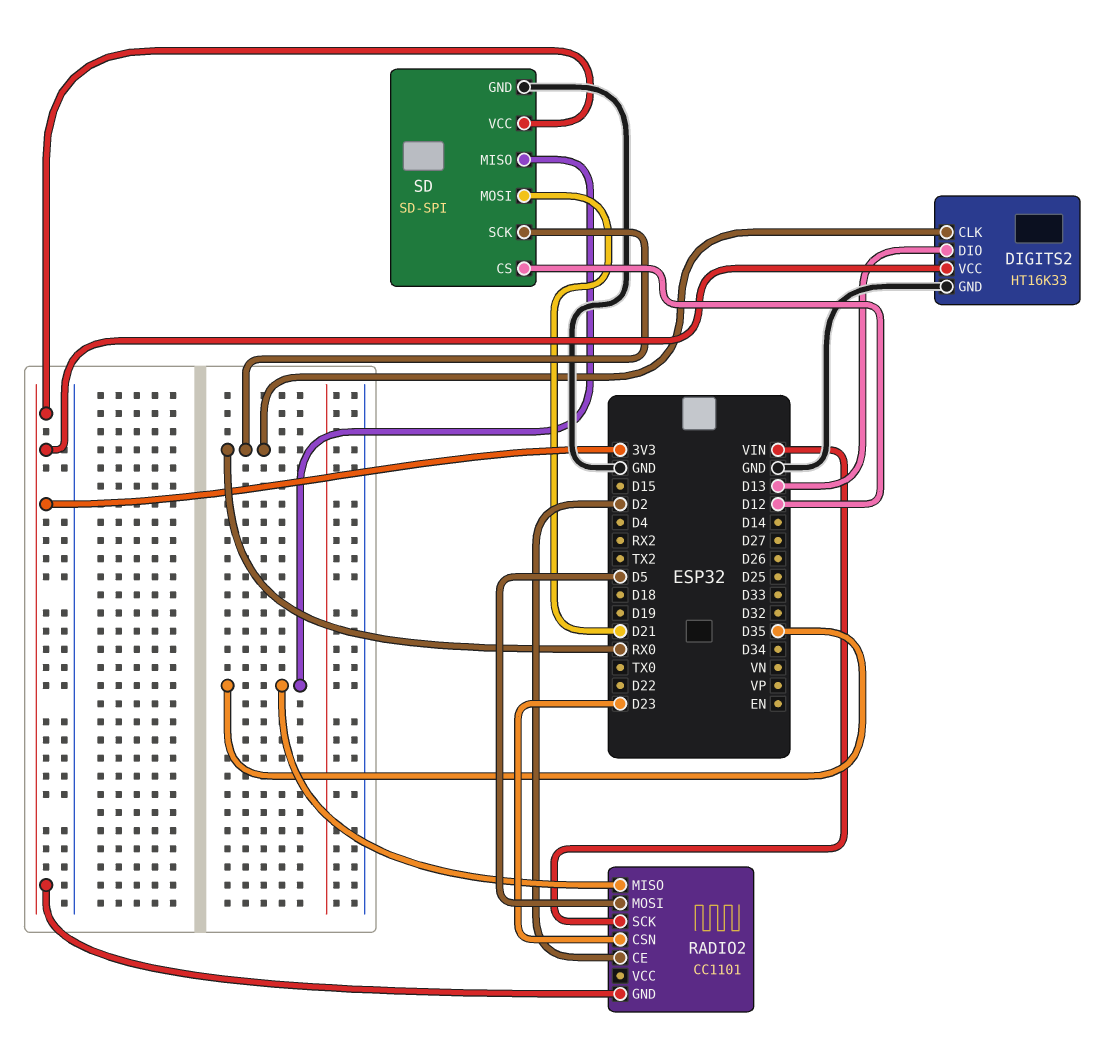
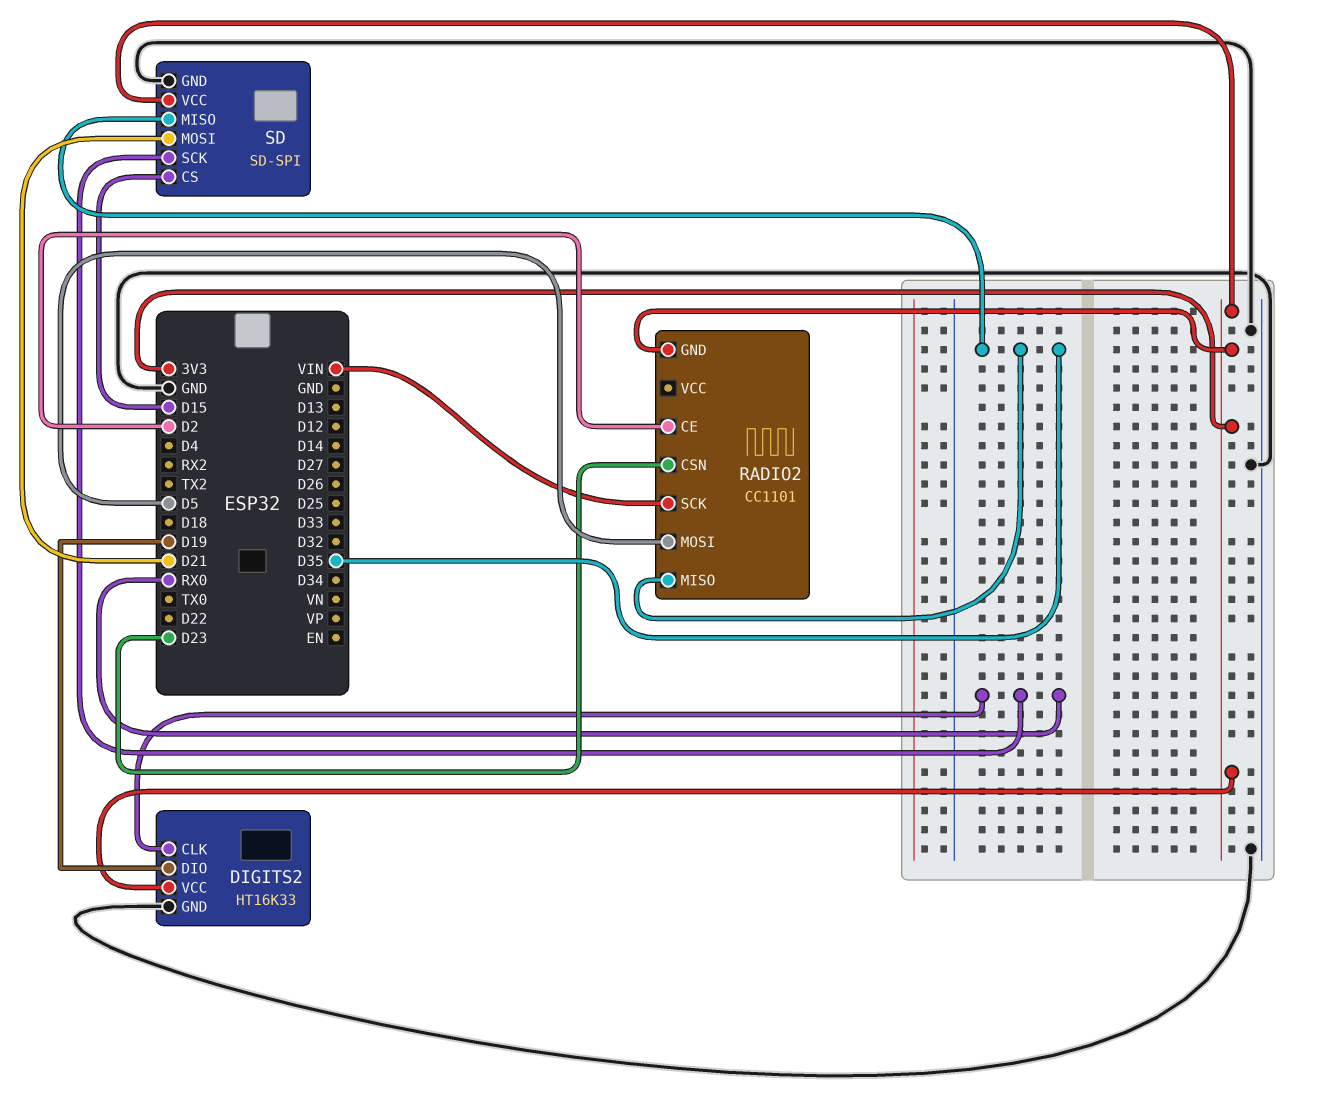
DIGITS2 pin DIO: D13 -> D19
SD pin CS: D12 -> D15

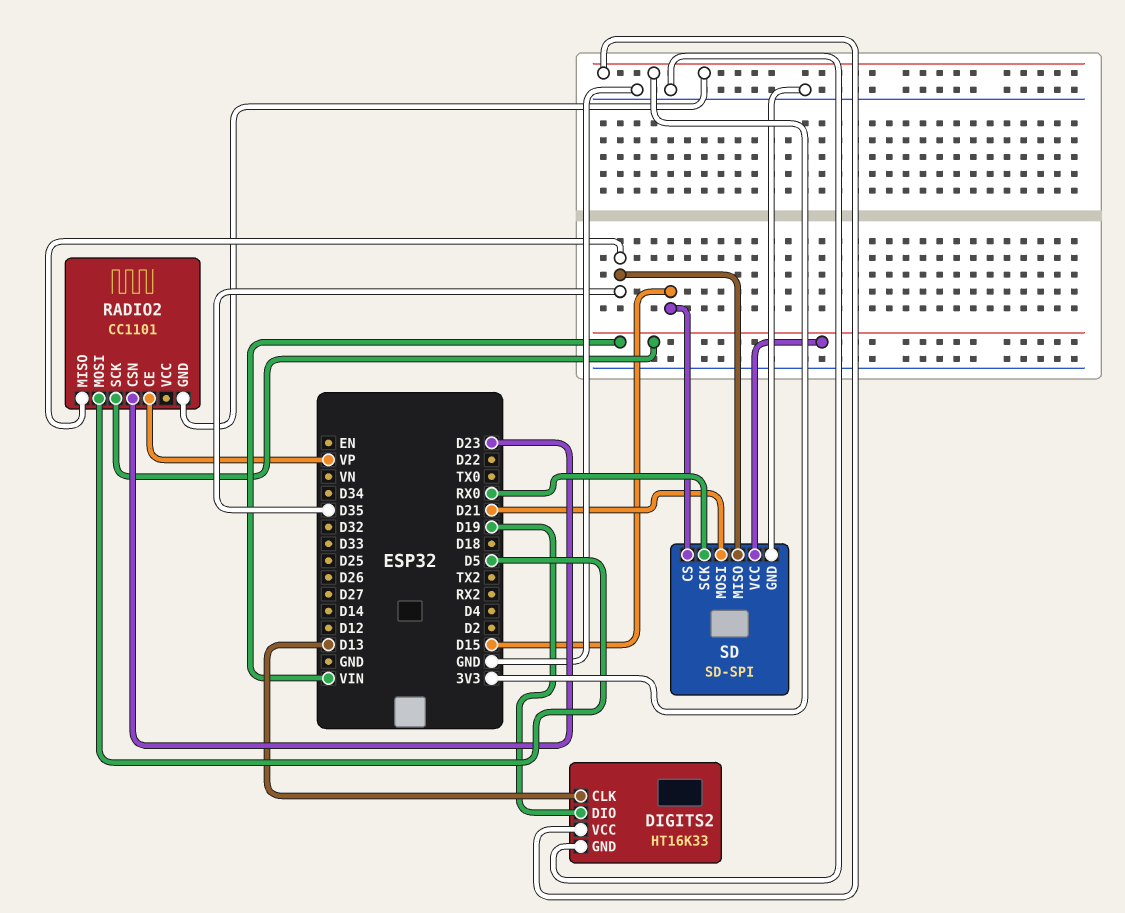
DIGITS2 pin CLK: RX0 -> D13
RADIO2 pin CE: D2 -> VP
SD pin VCC: 3V3 -> VIN

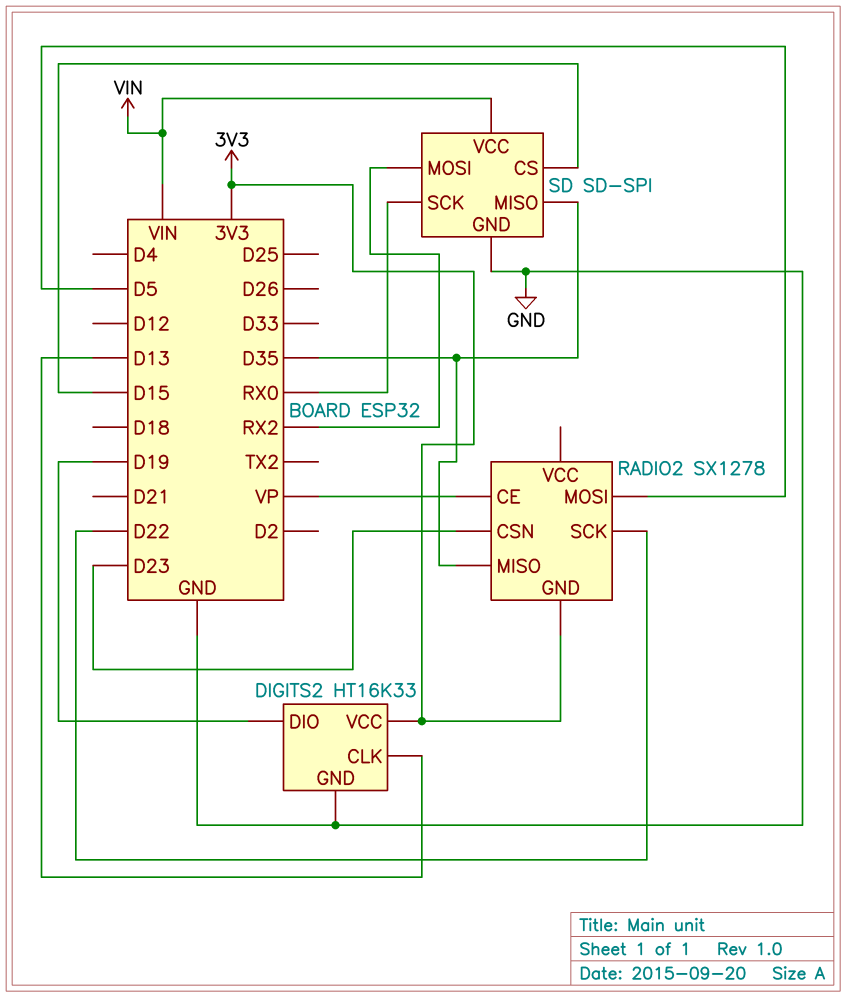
RADIO2: CC1101 -> SX1278
RADIO2 pin SCK: VIN -> D22
SD pin MOSI: D21 -> RX2

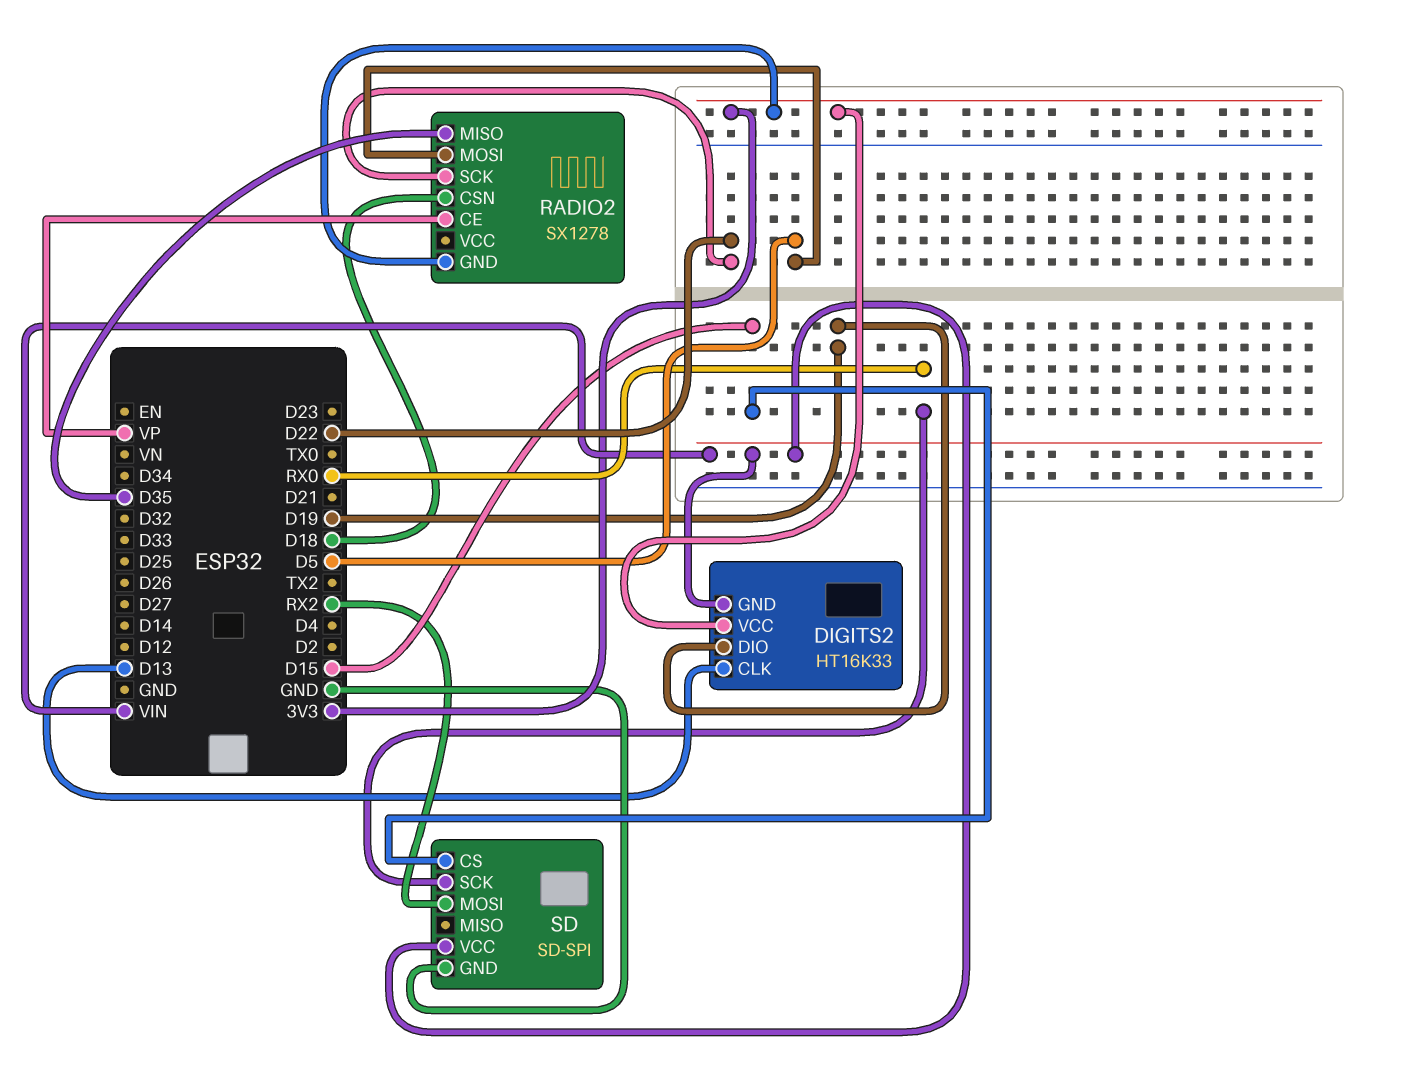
DIGITS2 pin GND: GND -> VIN
RADIO2 pin CSN: D23 -> D18
SD pin MISO: D35 -> none

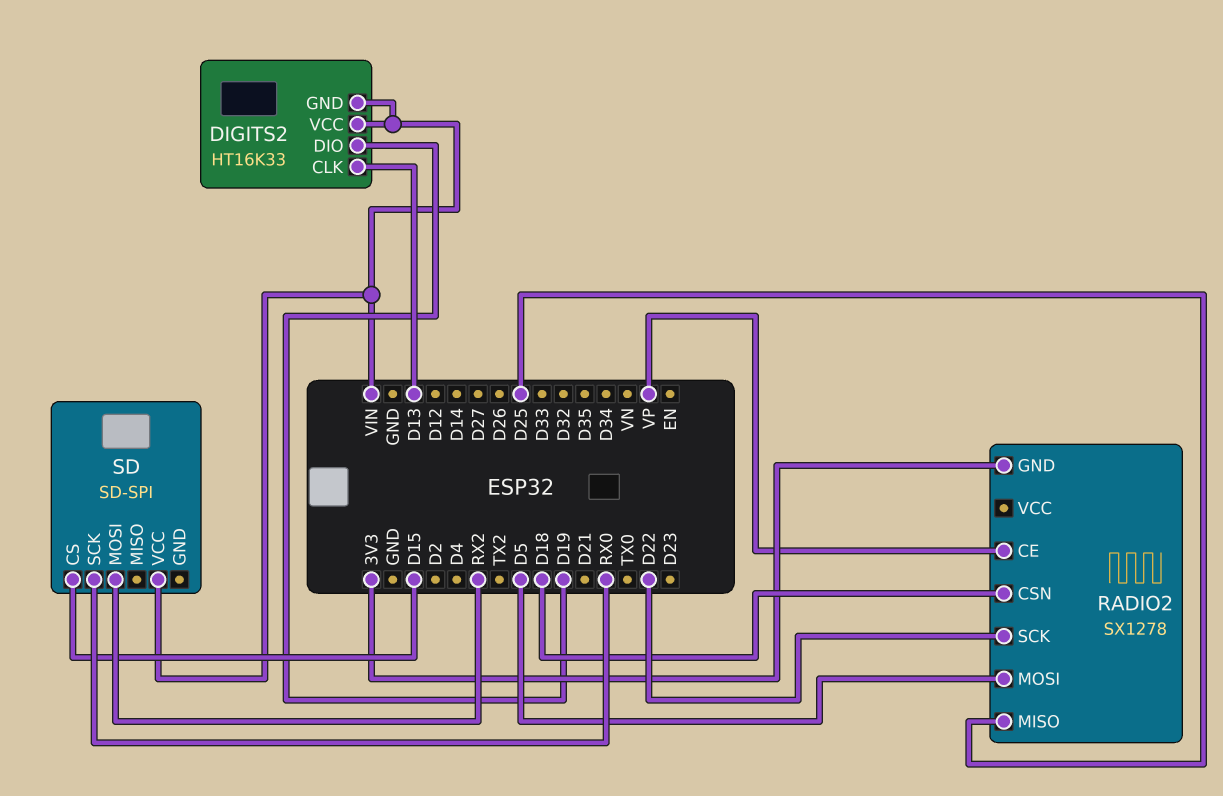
DIGITS2 pin VCC: 3V3 -> VIN
RADIO2 pin MISO: D35 -> D25
SD pin GND: GND -> none

